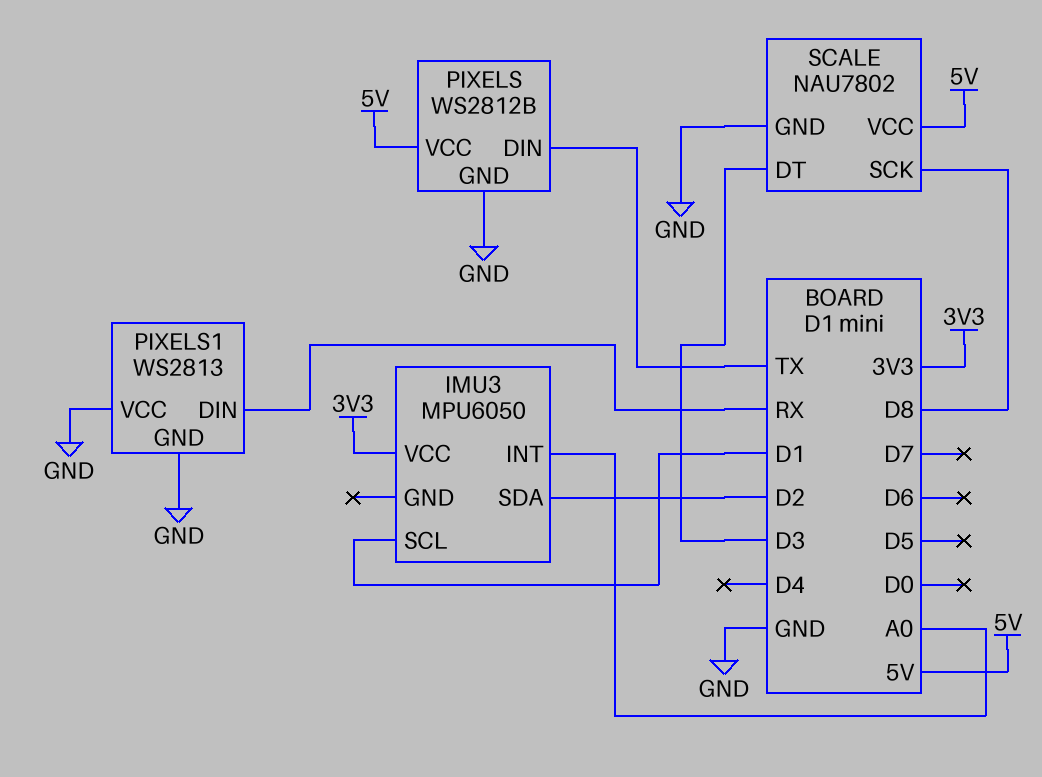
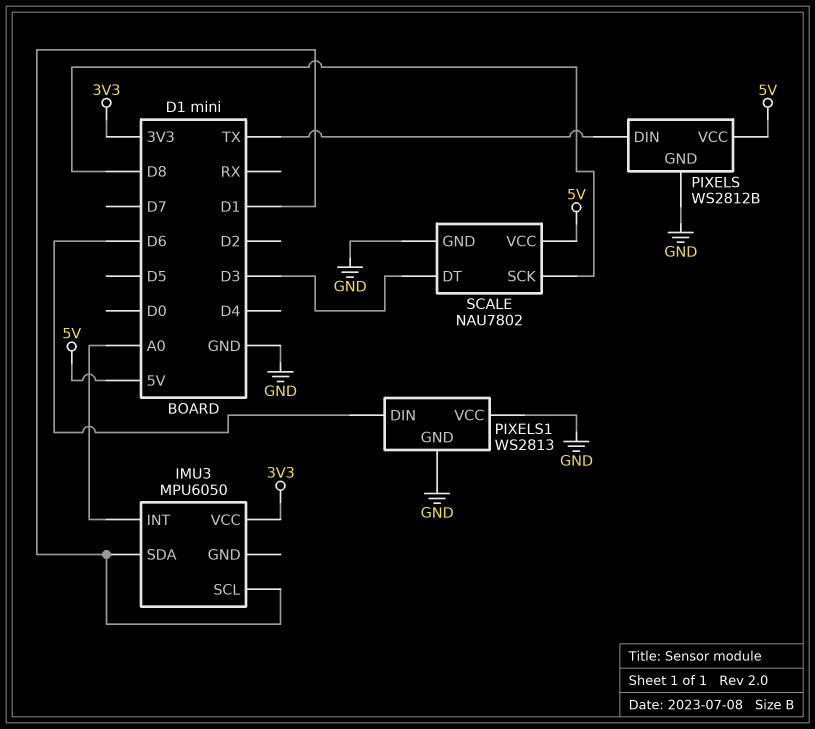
IMU3 pin SDA: D2 -> D1
PIXELS1 pin DIN: RX -> D6

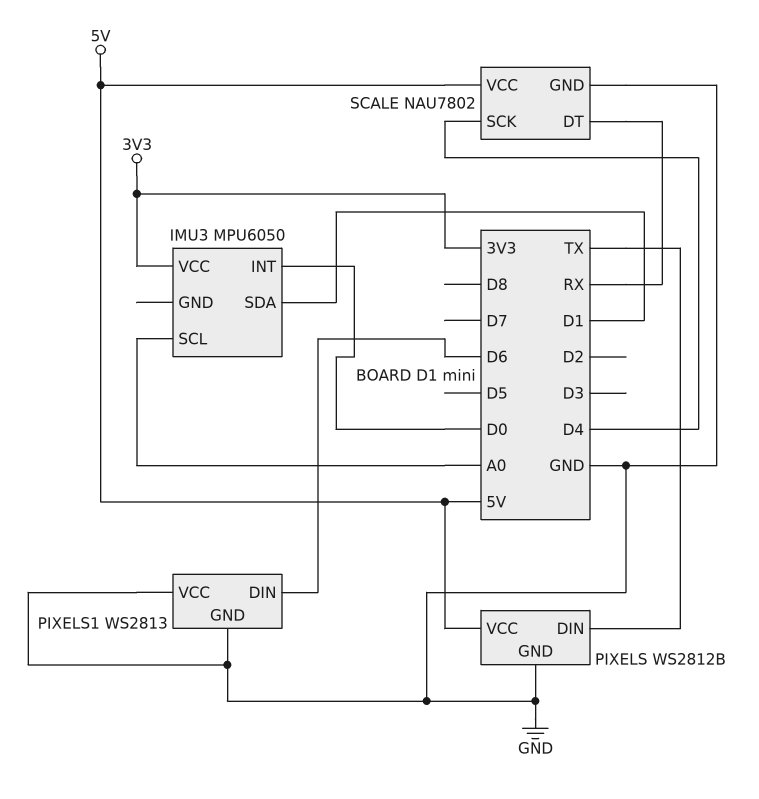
IMU3 pin INT: A0 -> D0
IMU3 pin SCL: D1 -> A0
SCALE pin DT: D3 -> RX
SCALE pin SCK: D8 -> D4

